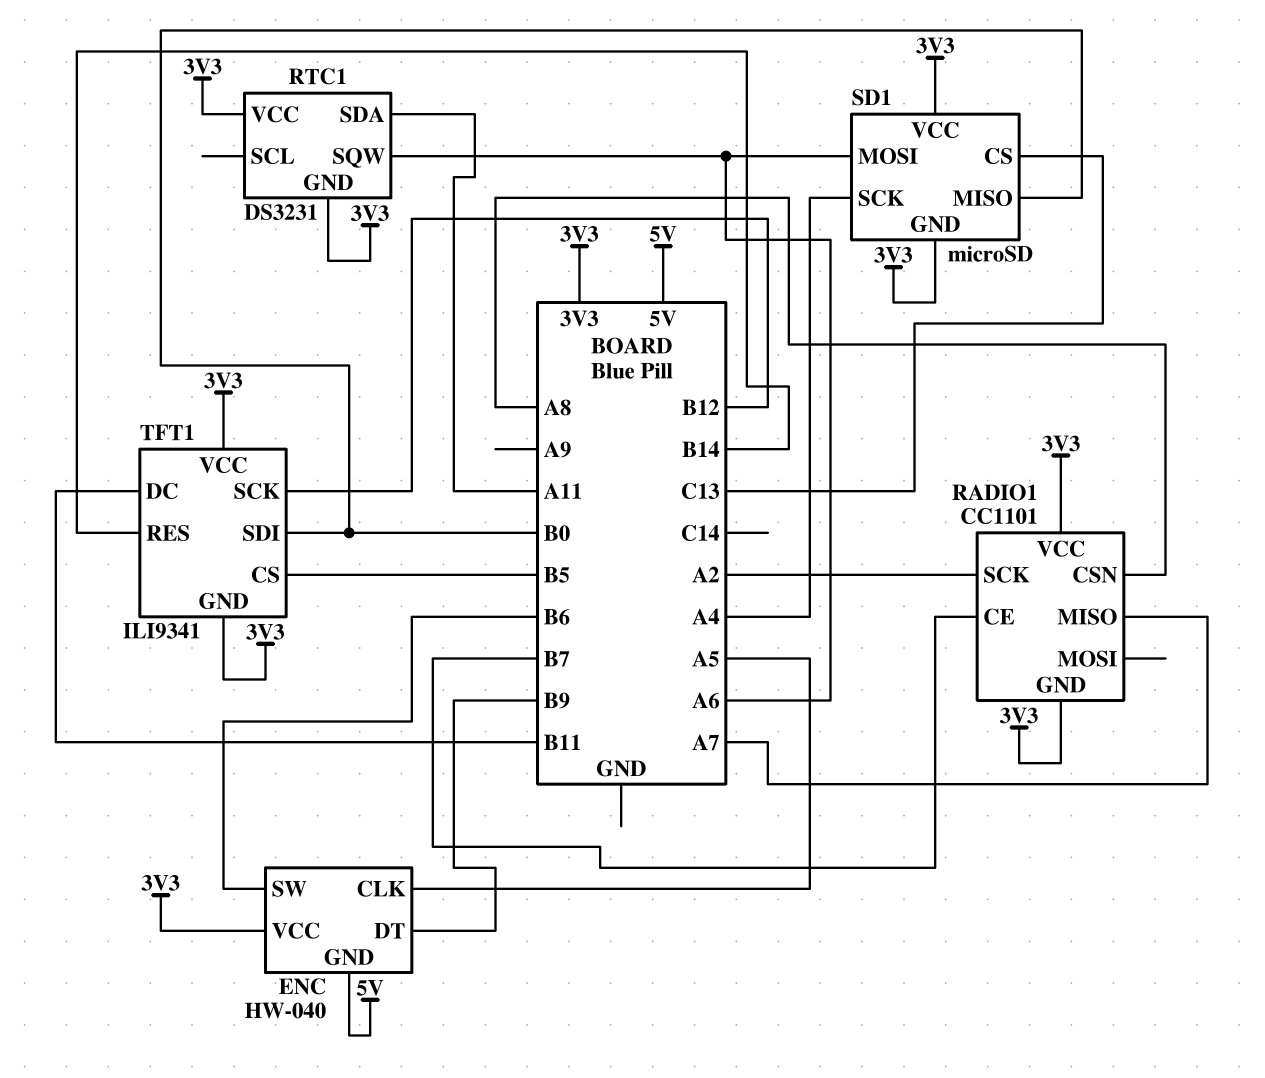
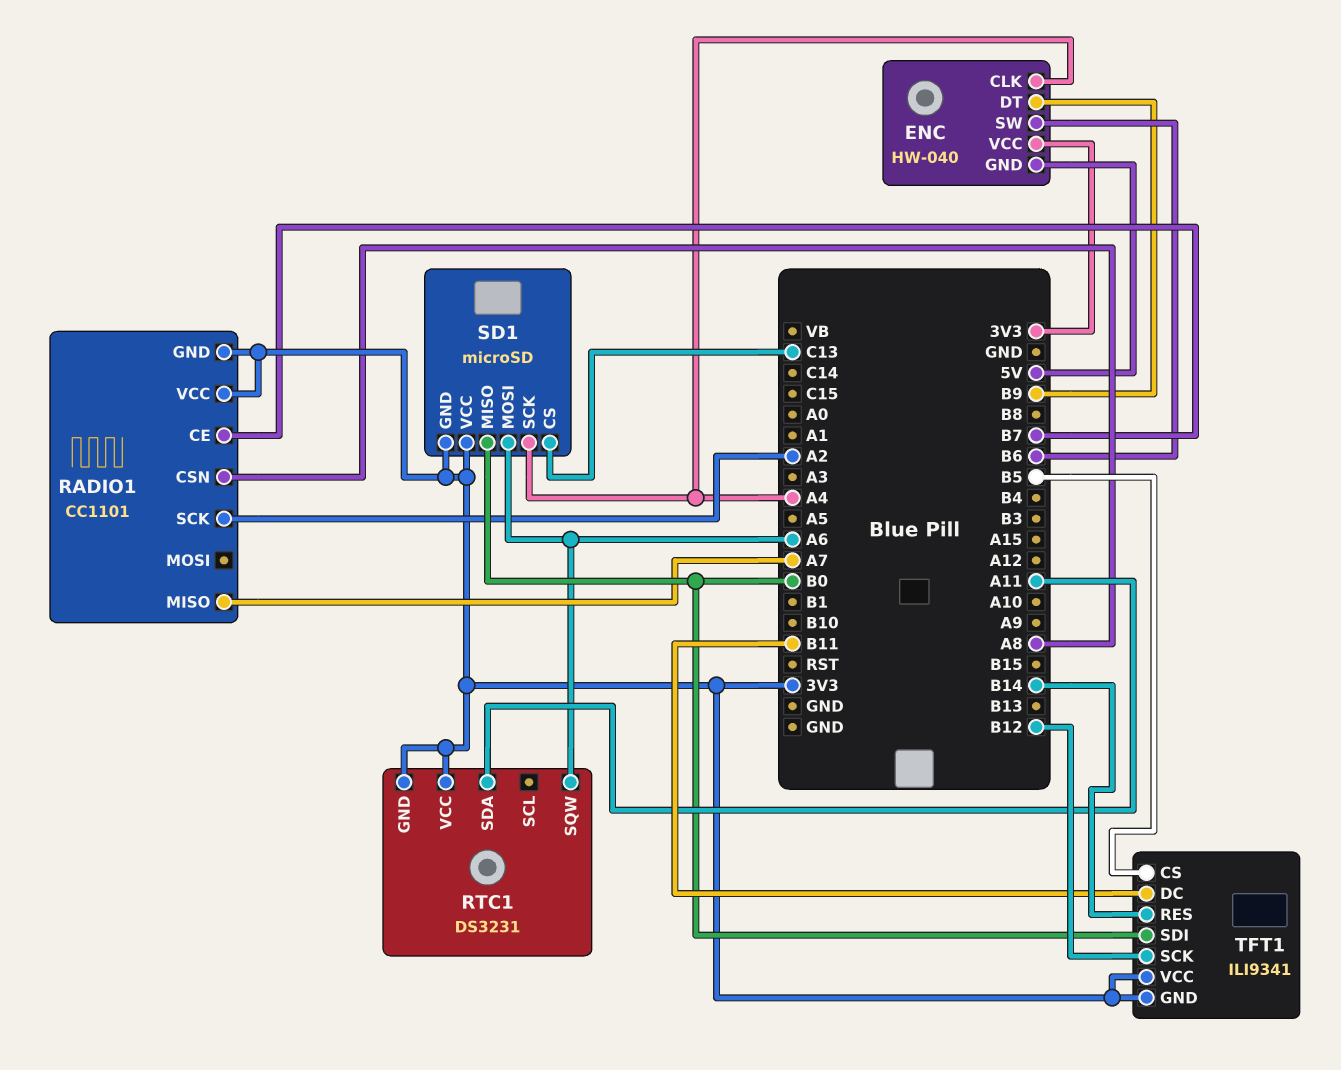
ENC pin CLK: A5 -> A4

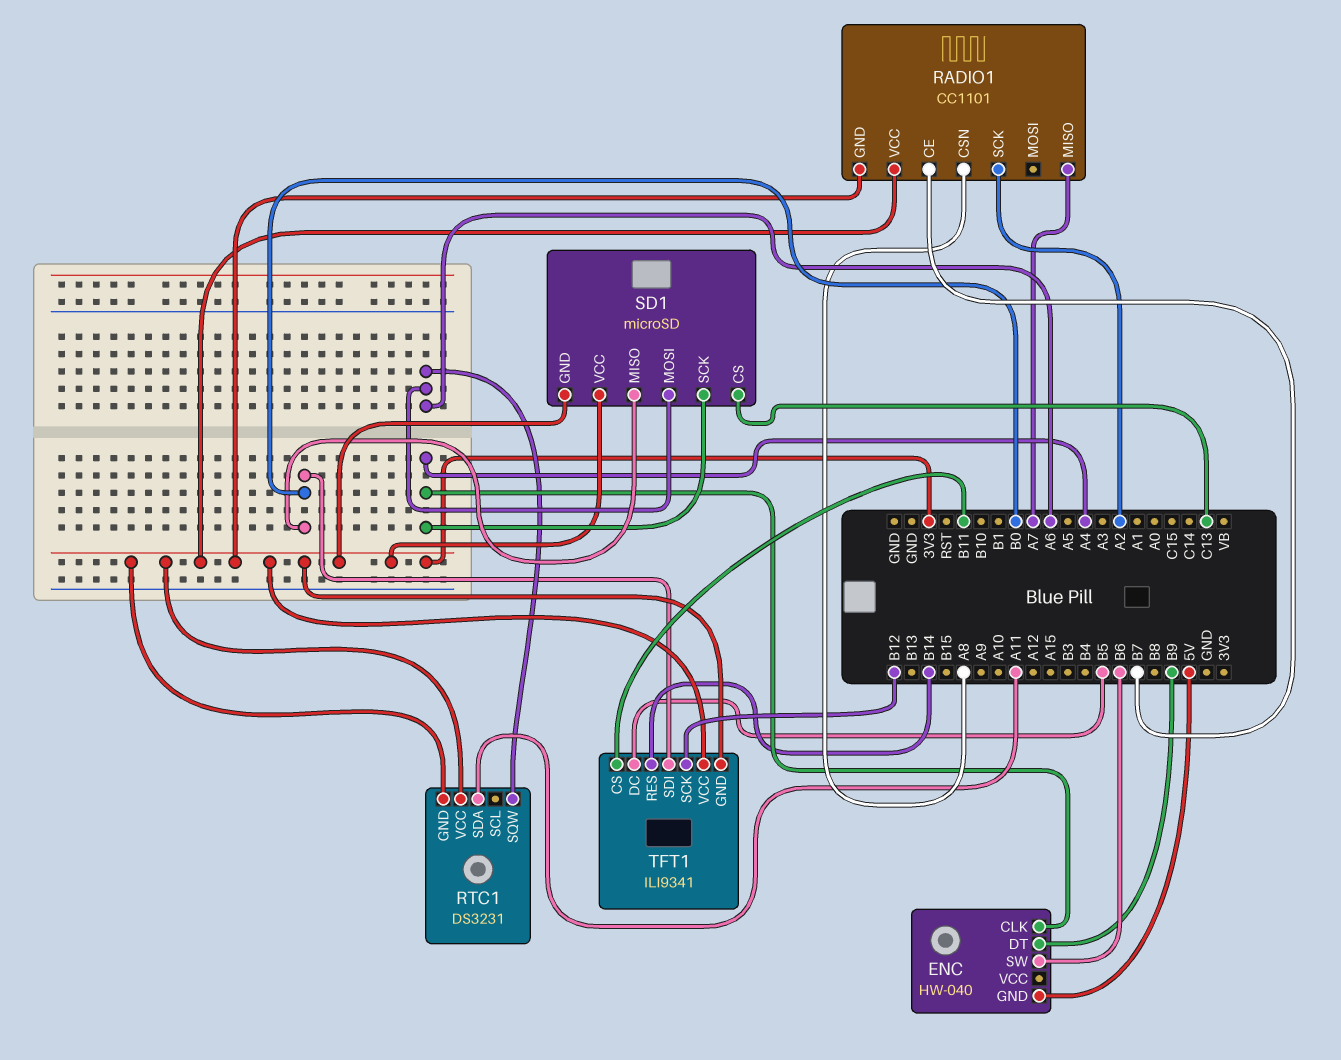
ENC pin VCC: 3V3 -> none
TFT1 pin CS: B5 -> B11
TFT1 pin DC: B11 -> B5

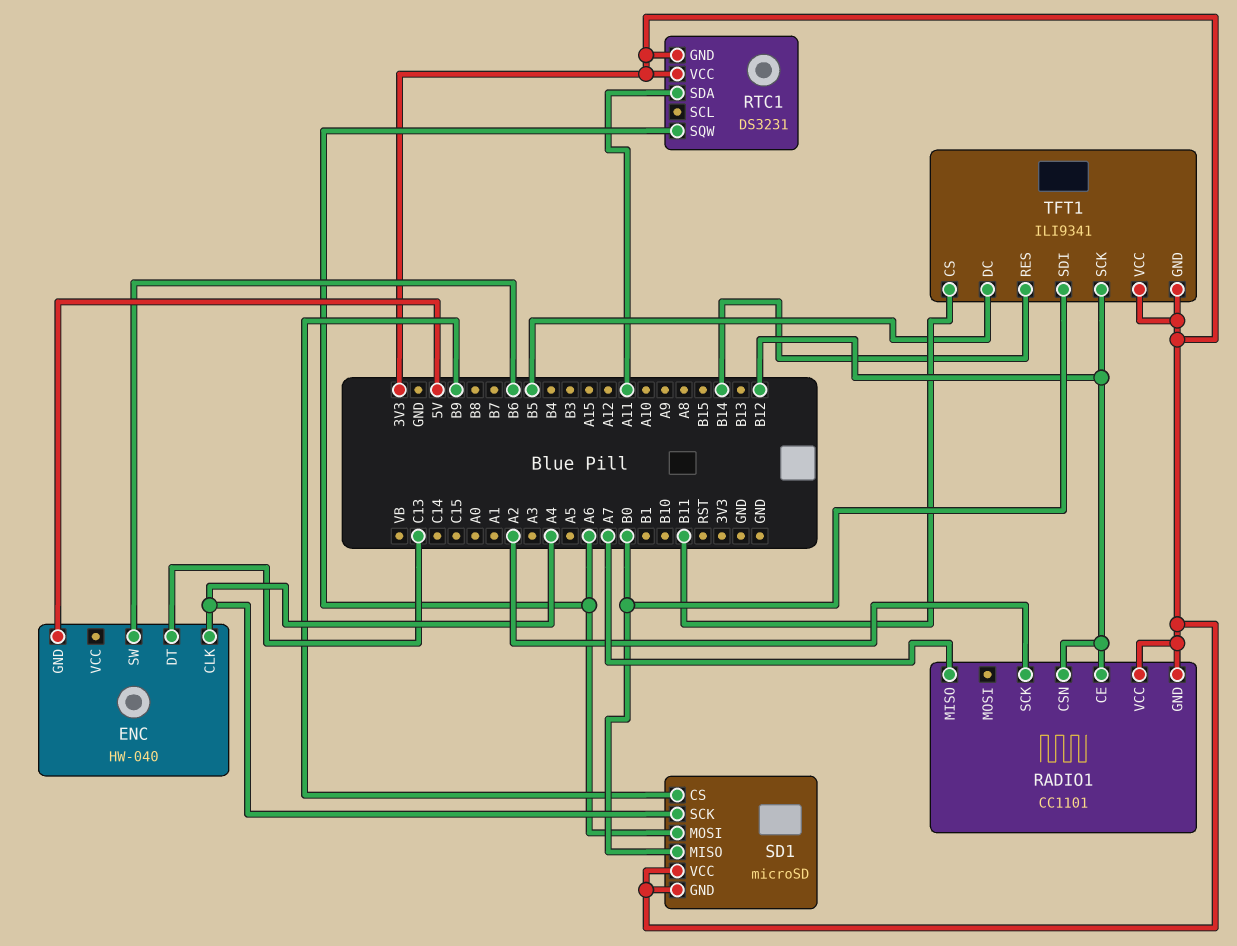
ENC pin DT: B9 -> C13
RADIO1 pin CE: B7 -> B12
RADIO1 pin CSN: A8 -> B12
SD1 pin CS: C13 -> B9

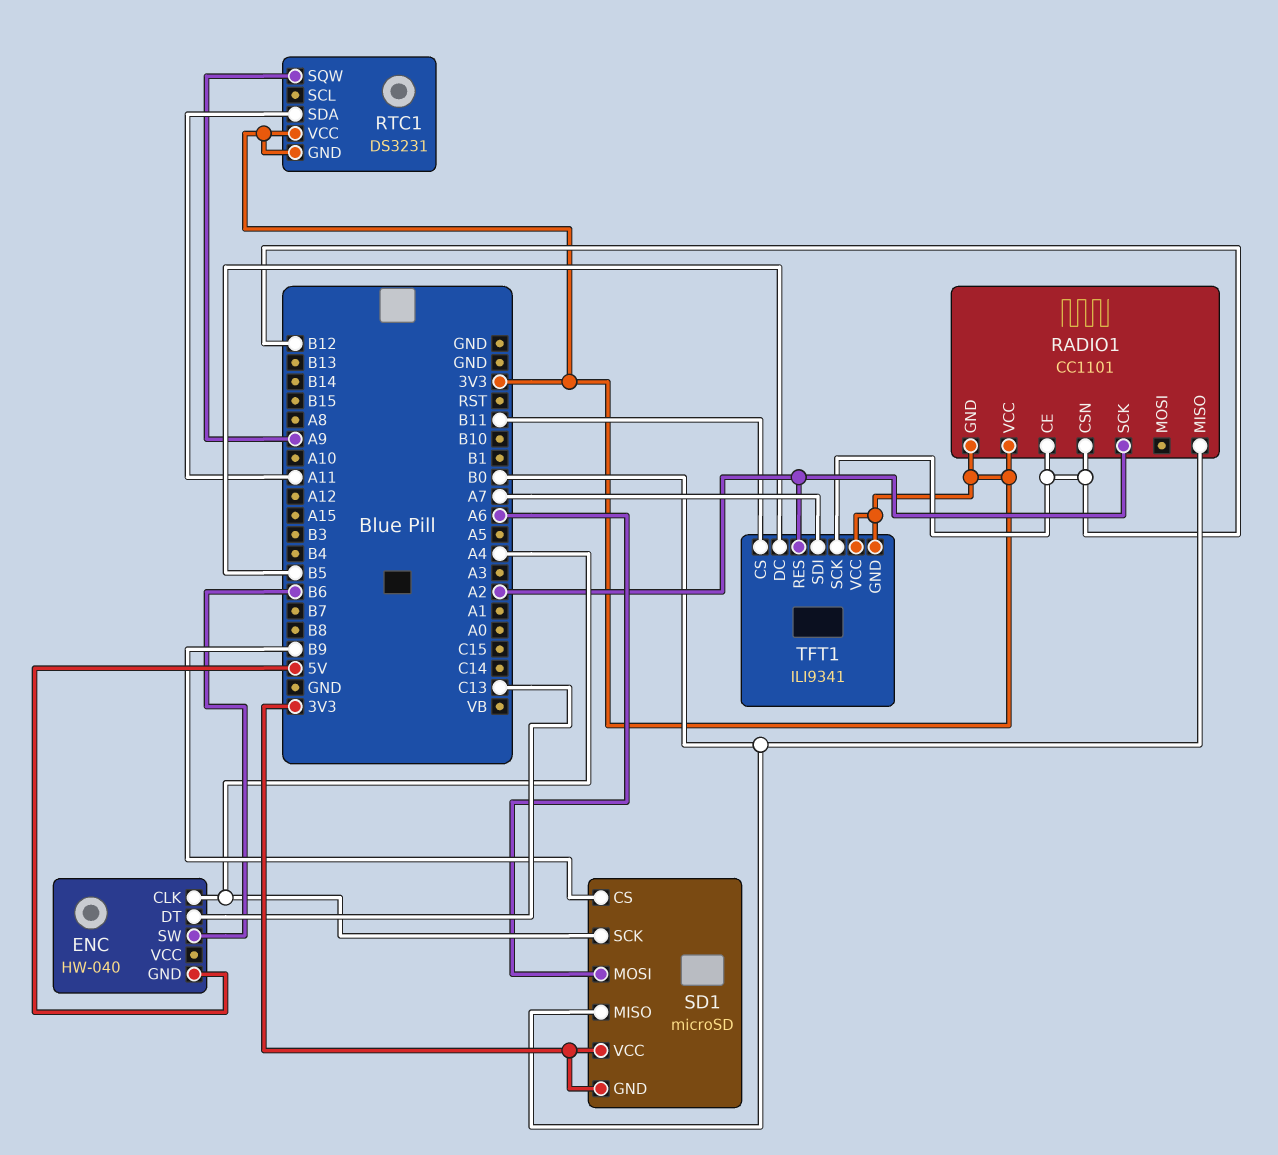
RADIO1 pin MISO: A7 -> B0
RTC1 pin SQW: A6 -> A9
TFT1 pin RES: B14 -> A2
TFT1 pin SDI: B0 -> A7

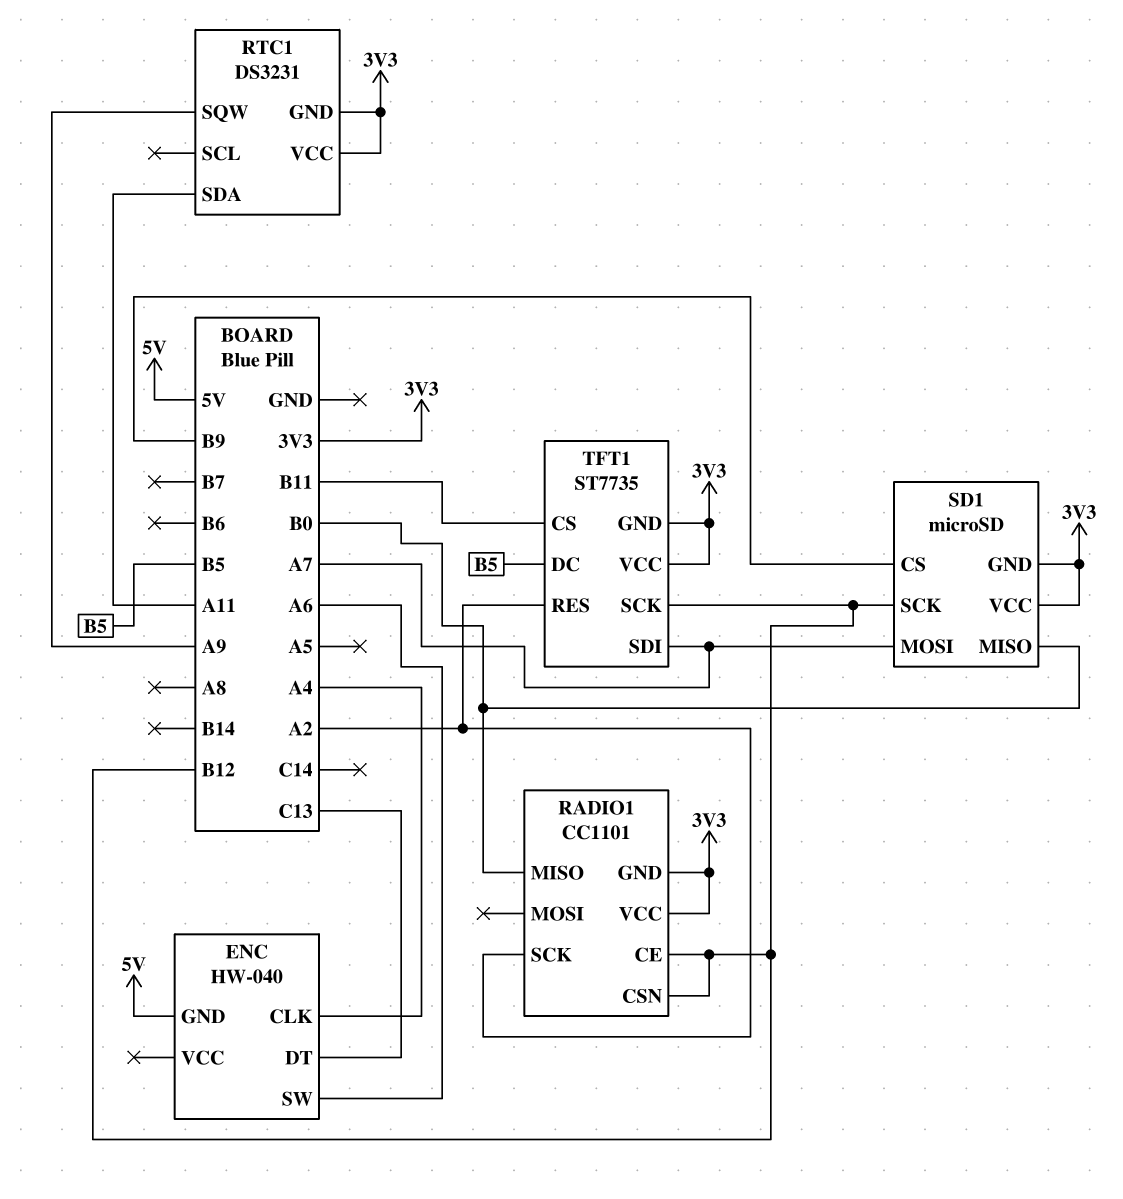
ENC pin SW: B6 -> A6
SD1 pin MOSI: A6 -> A7
SD1 pin SCK: A4 -> B12
TFT1: ILI9341 -> ST7735

